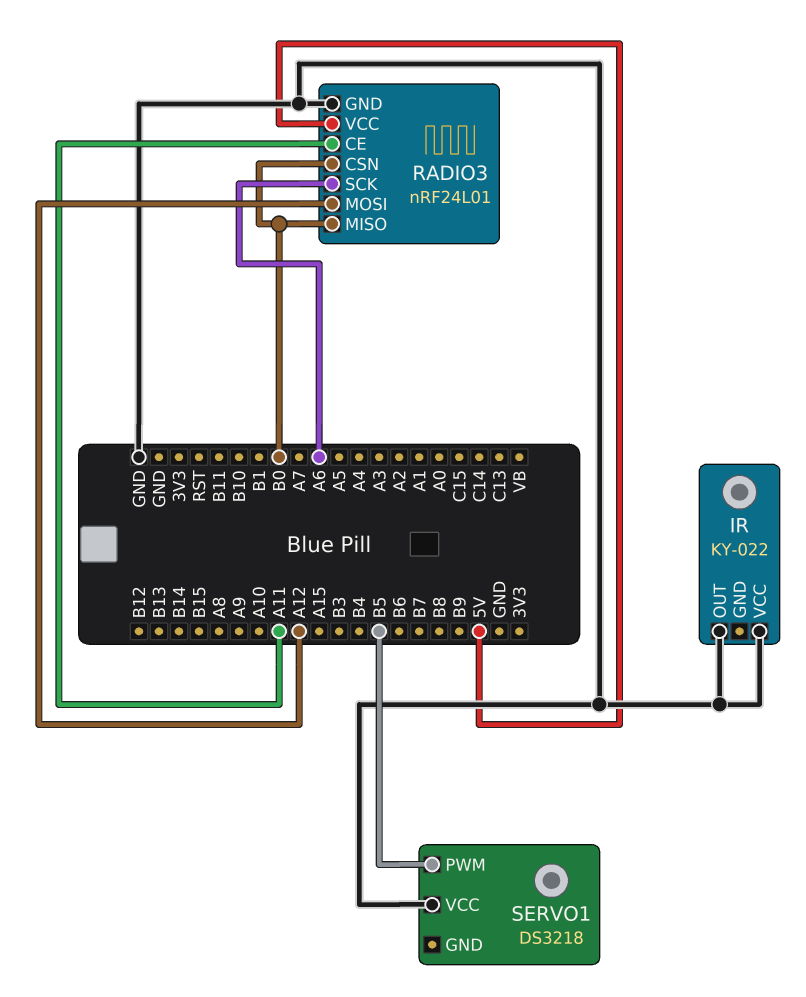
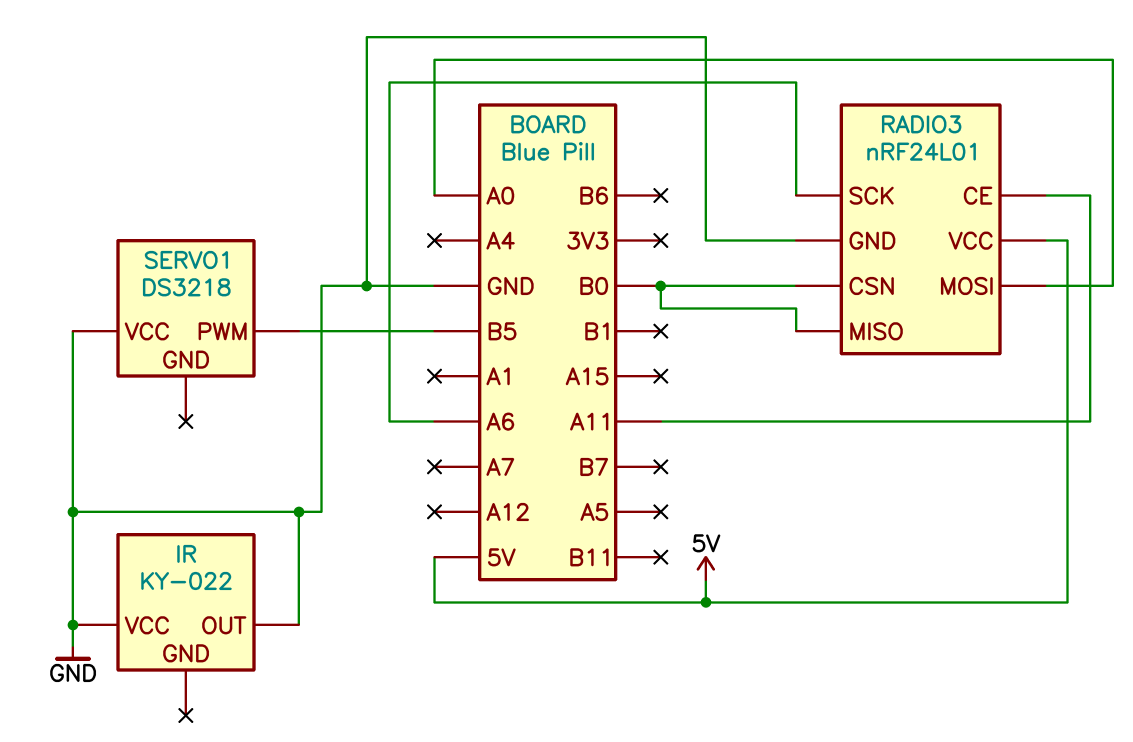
RADIO3 pin MOSI: A12 -> A0

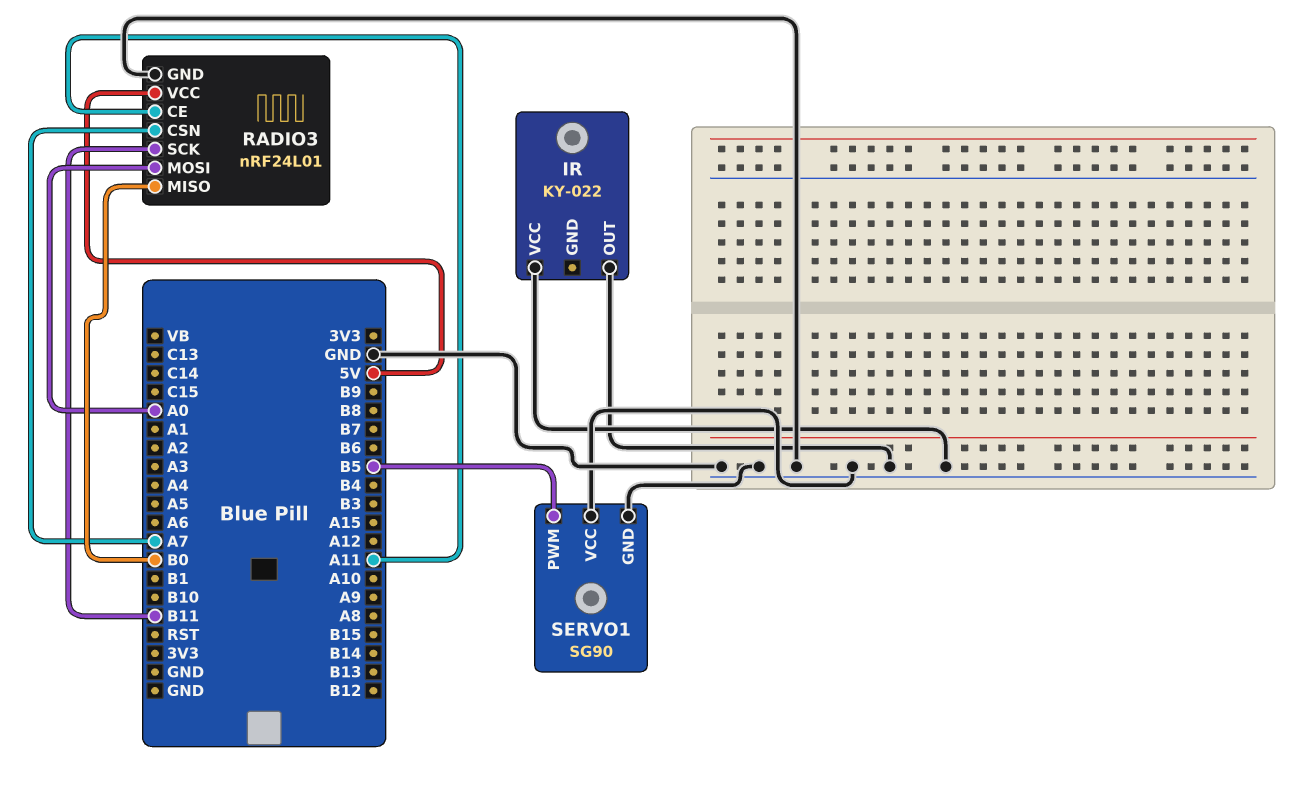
RADIO3 pin CSN: B0 -> A7
RADIO3 pin SCK: A6 -> B11
SERVO1: DS3218 -> SG90
SERVO1 pin GND: none -> GND

